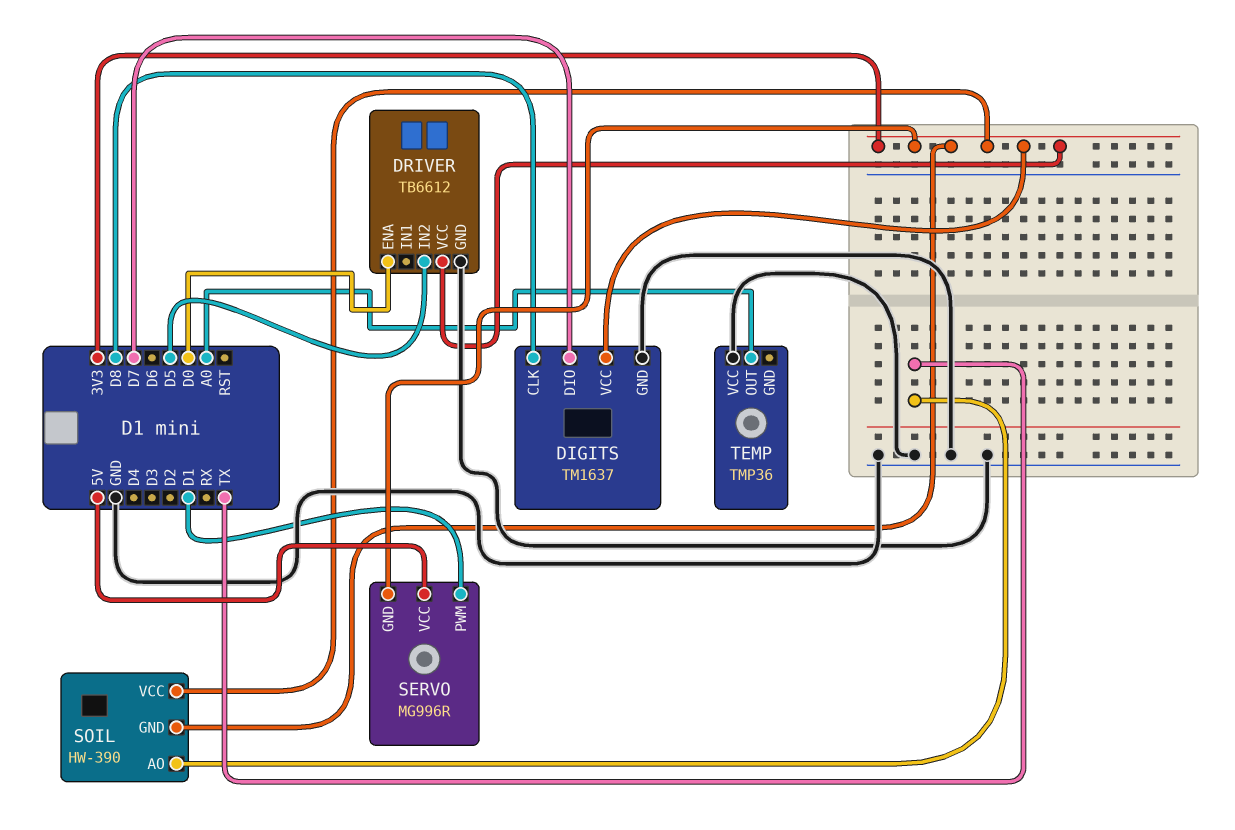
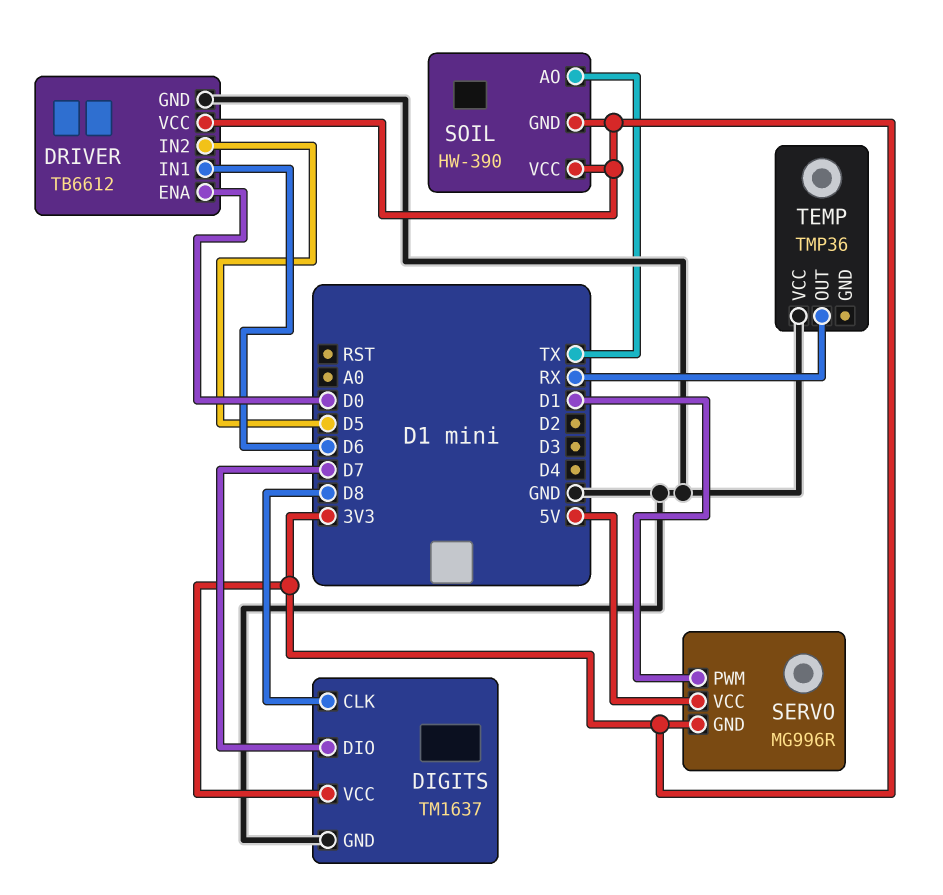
DRIVER pin IN1: none -> D6
TEMP pin OUT: A0 -> RX

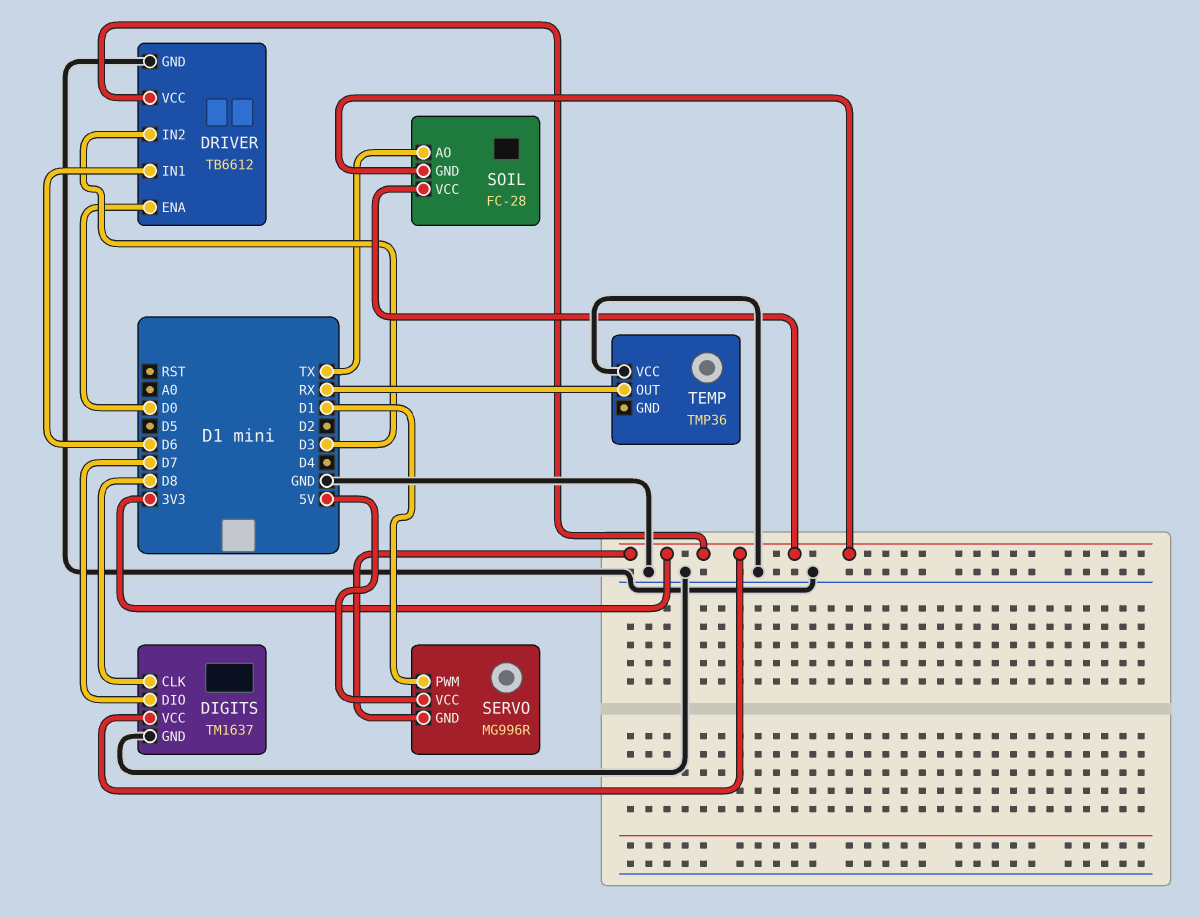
DRIVER pin IN2: D5 -> D3
SOIL: HW-390 -> FC-28

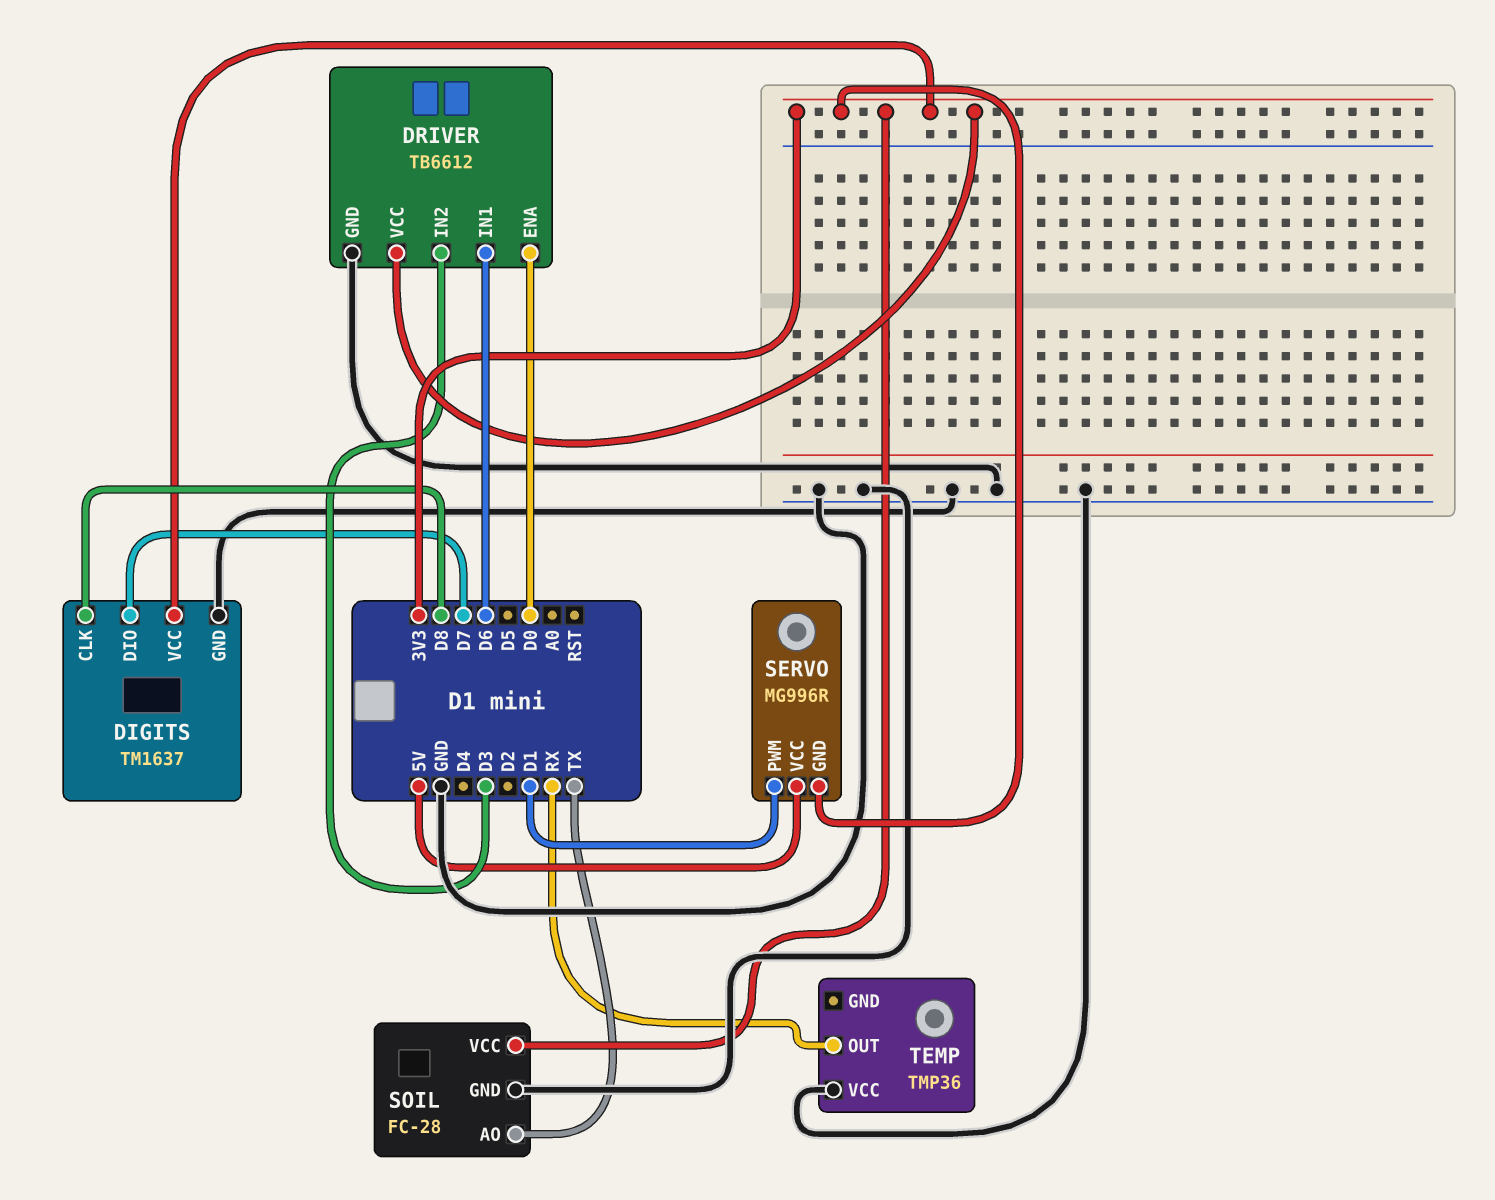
SOIL pin GND: 3V3 -> GND

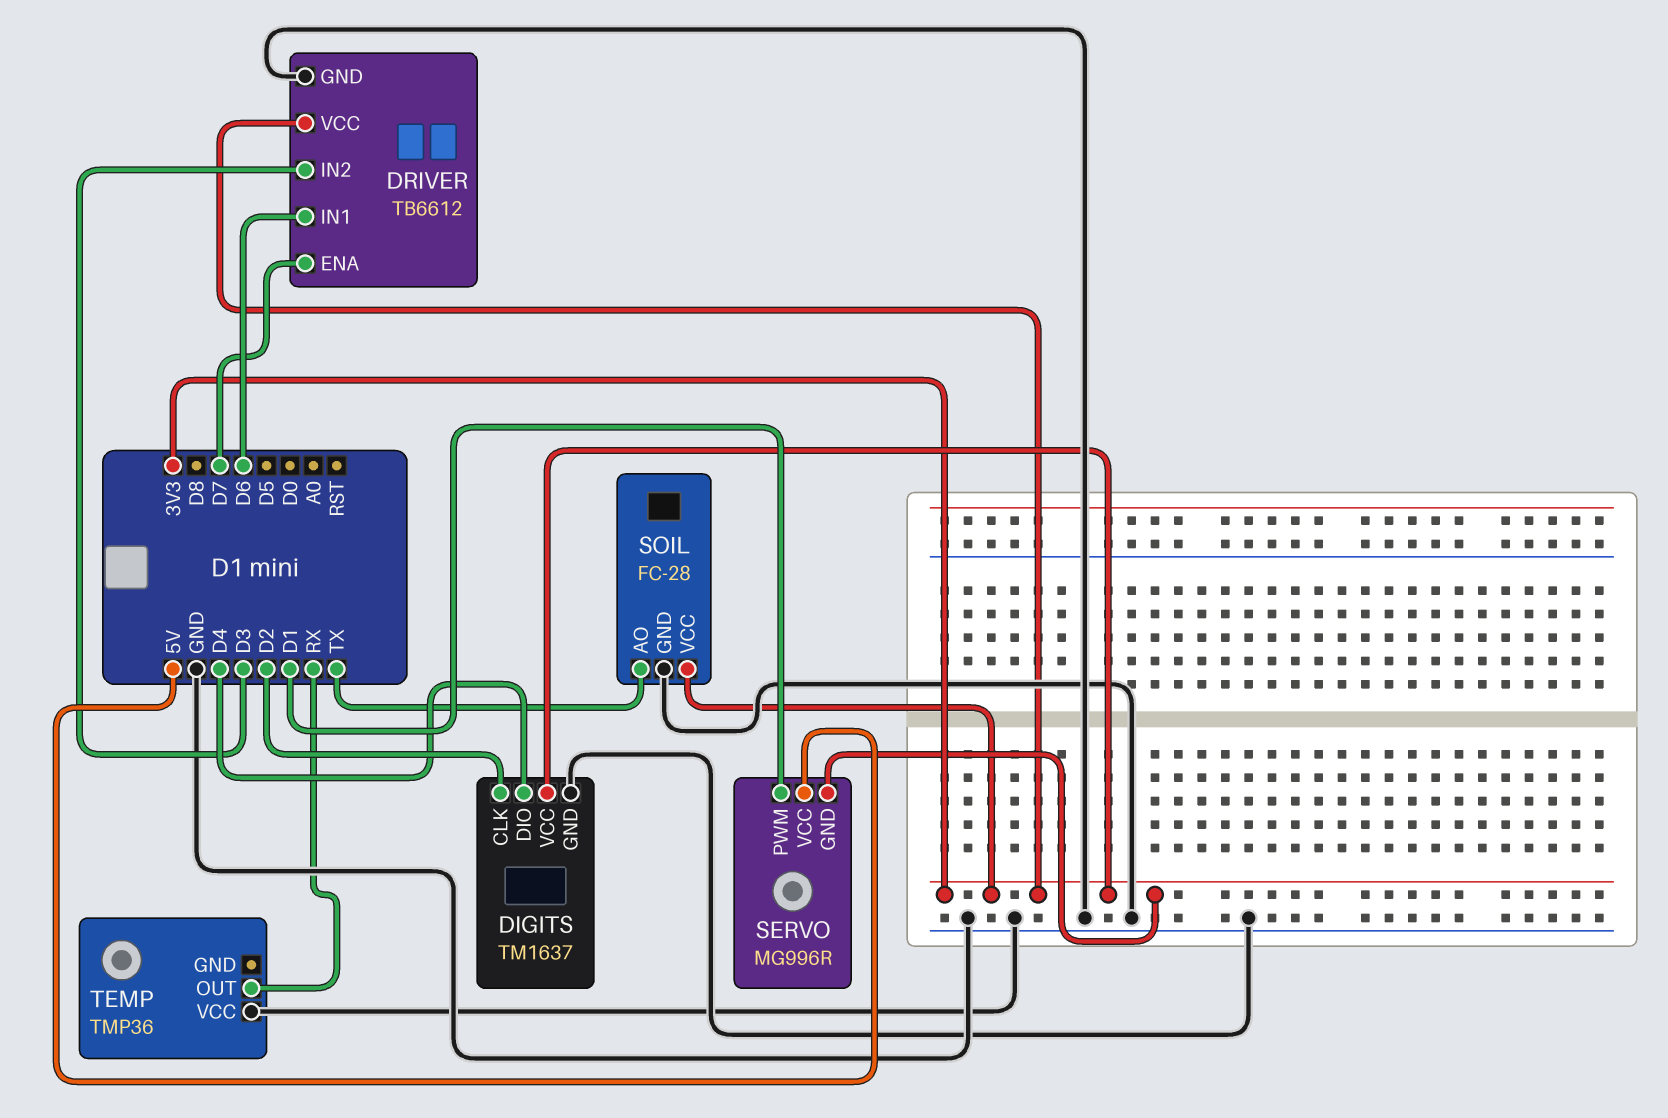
DIGITS pin CLK: D8 -> D2
DIGITS pin DIO: D7 -> D4
DRIVER pin ENA: D0 -> D7

